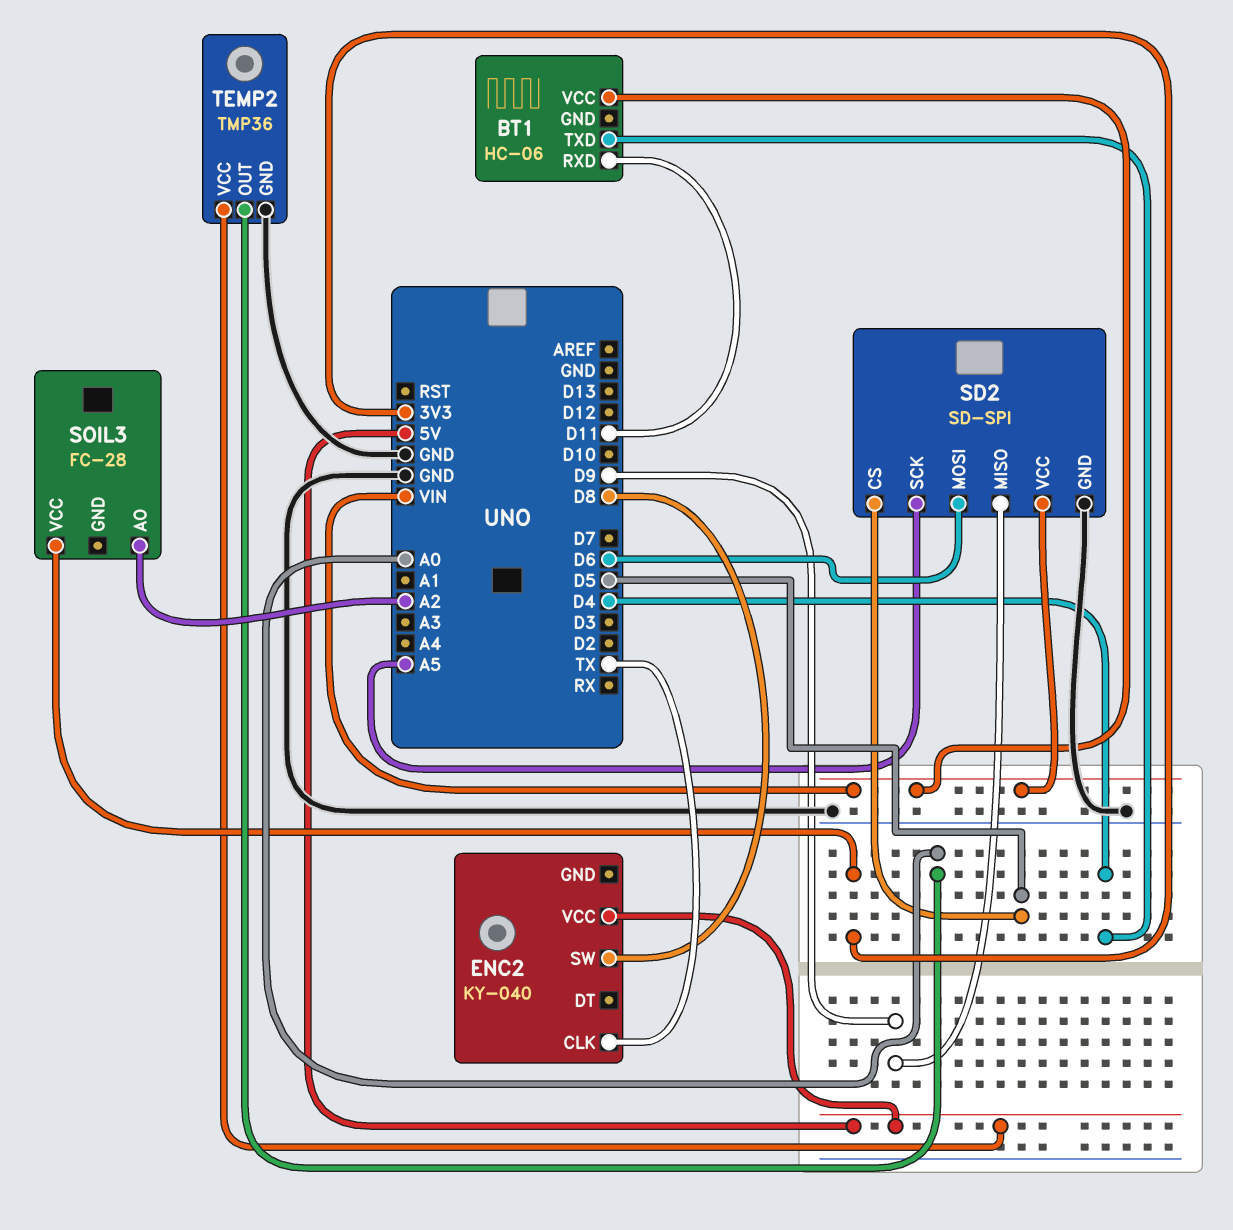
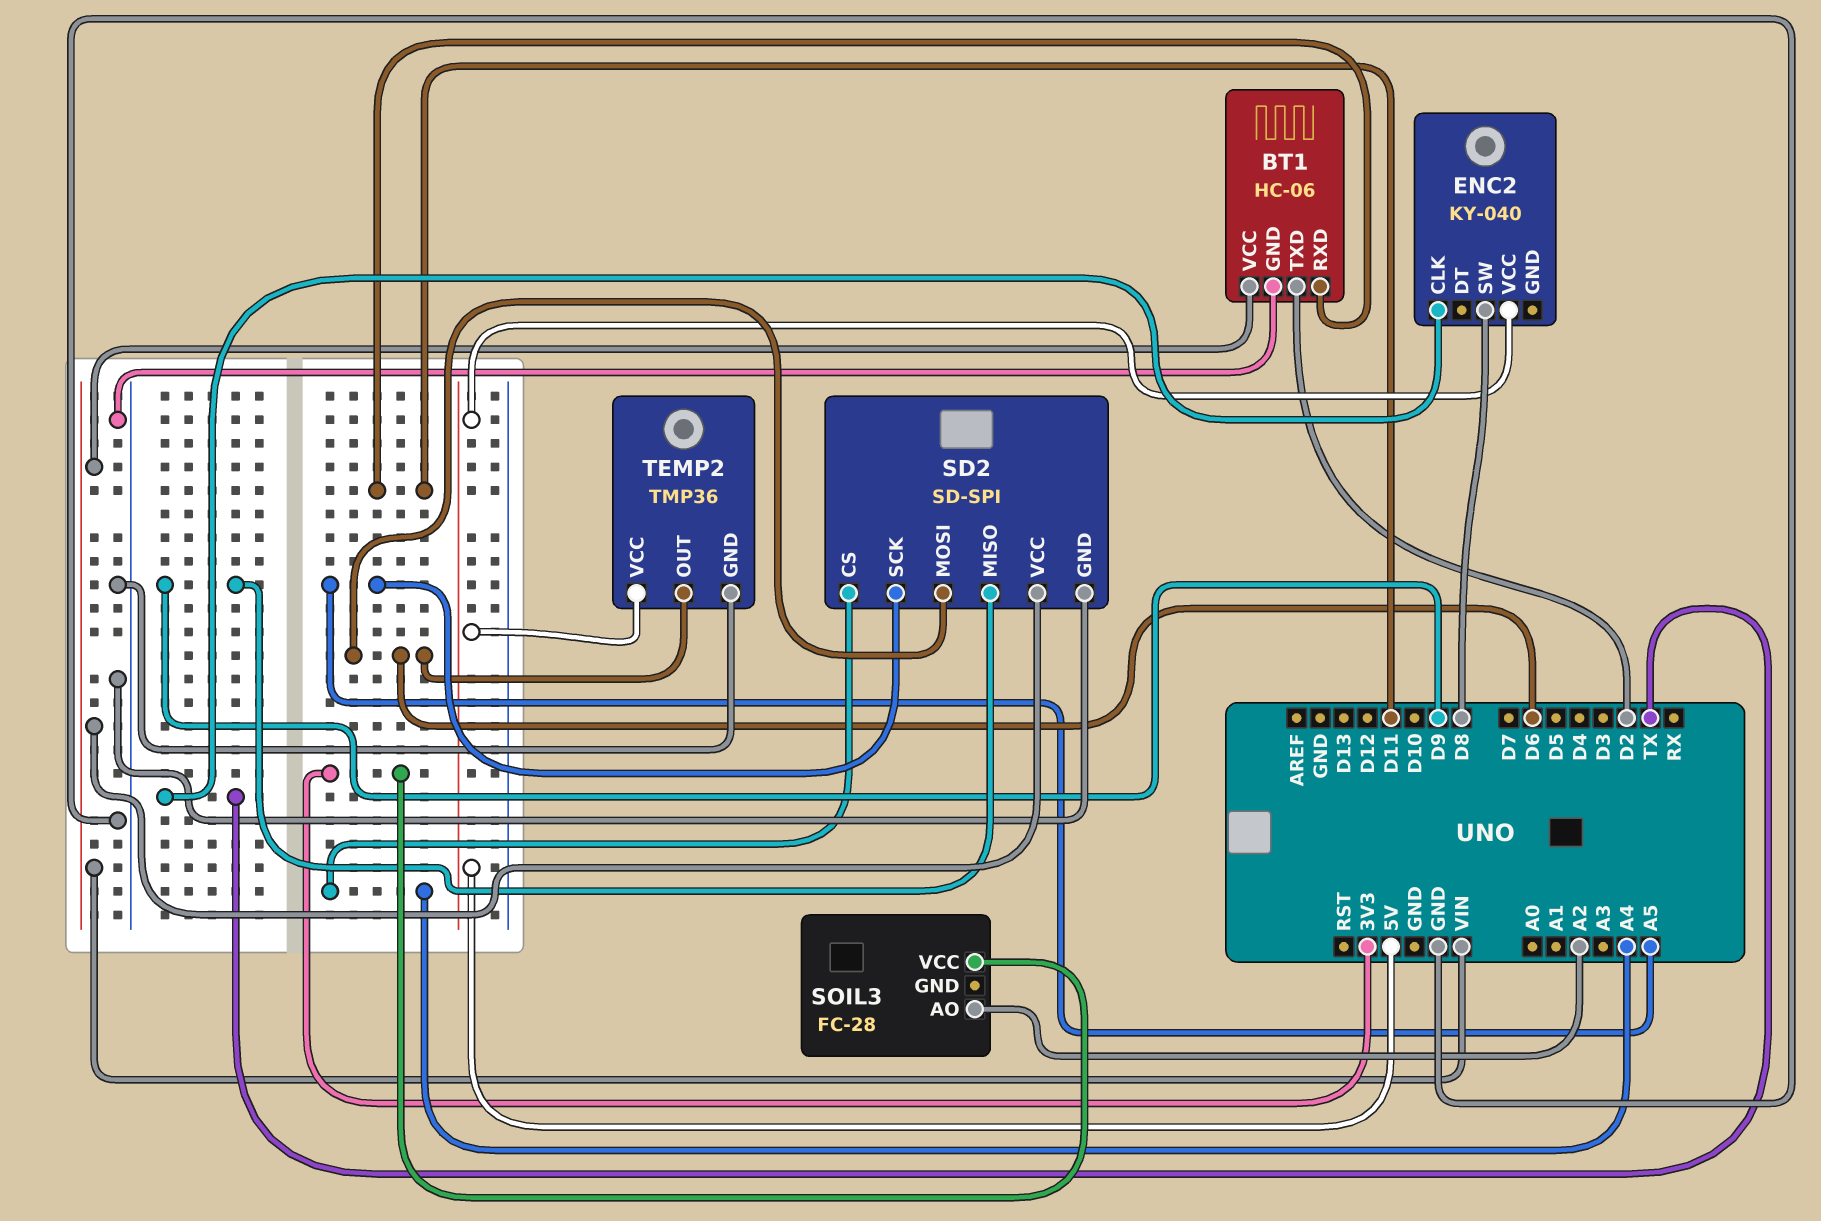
BT1 pin GND: none -> GND
BT1 pin TXD: D4 -> D2
SD2 pin CS: D5 -> A4
TEMP2 pin OUT: A0 -> D6

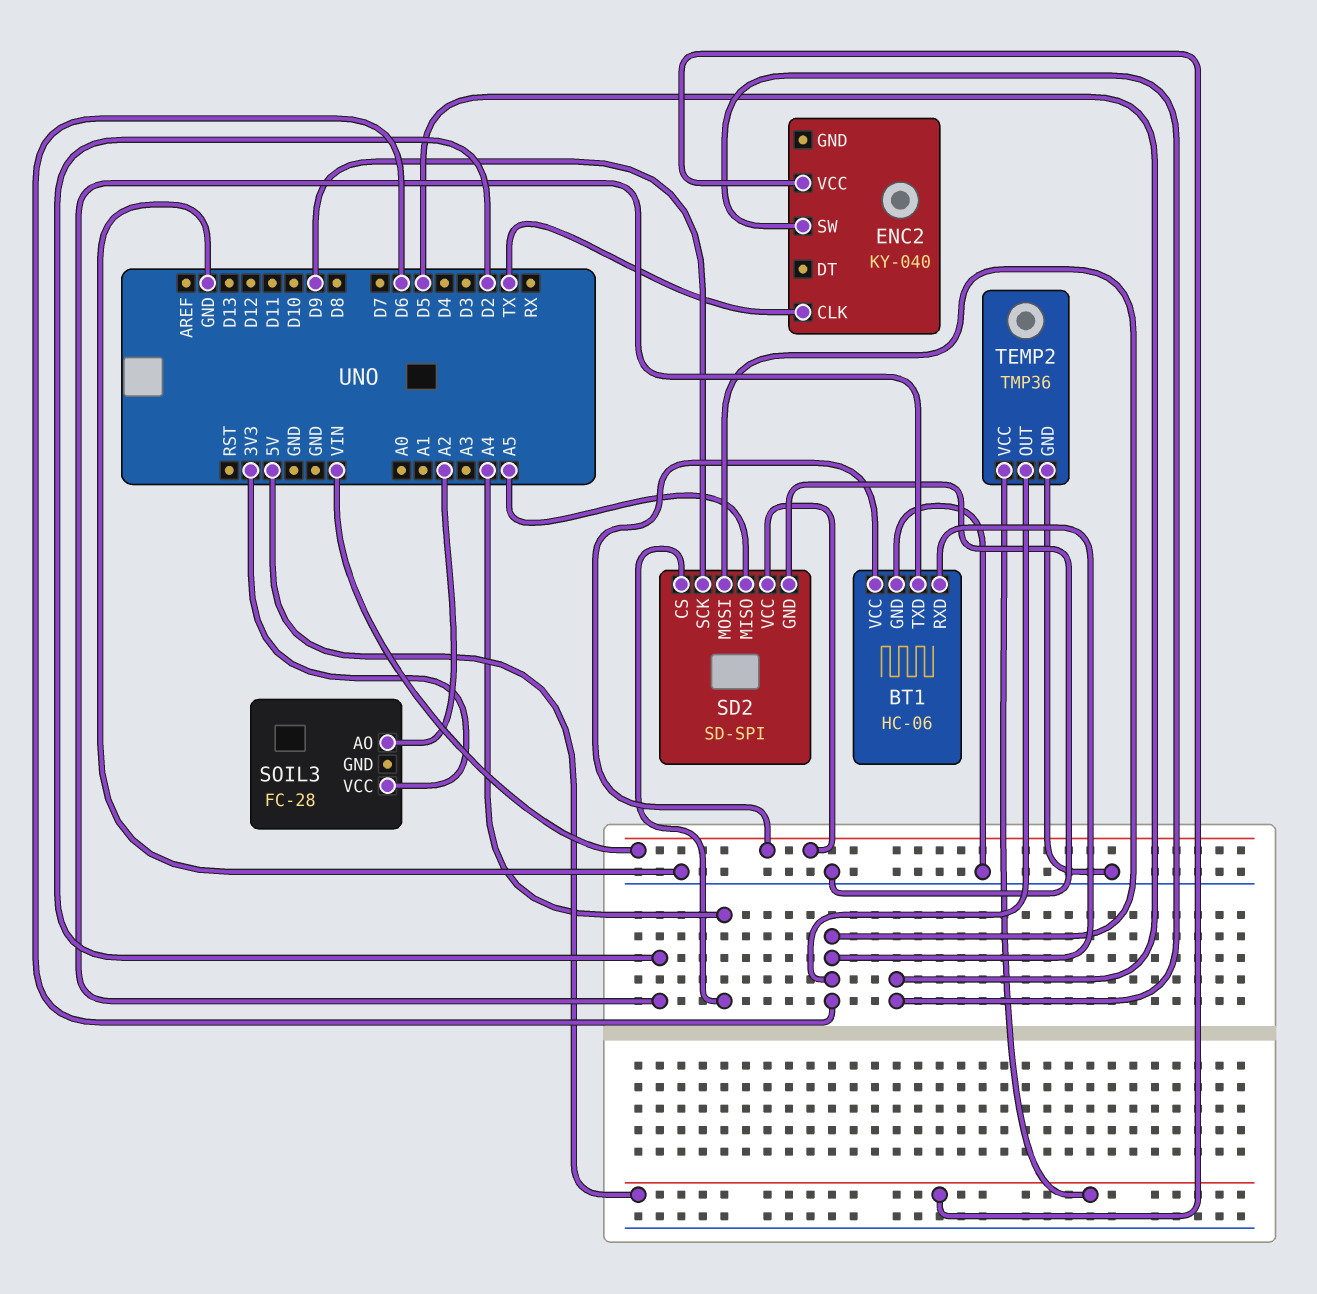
BT1 pin RXD: D11 -> D6
ENC2 pin SW: D8 -> D5
SD2 pin MISO: D9 -> A5
SD2 pin SCK: A5 -> D9

